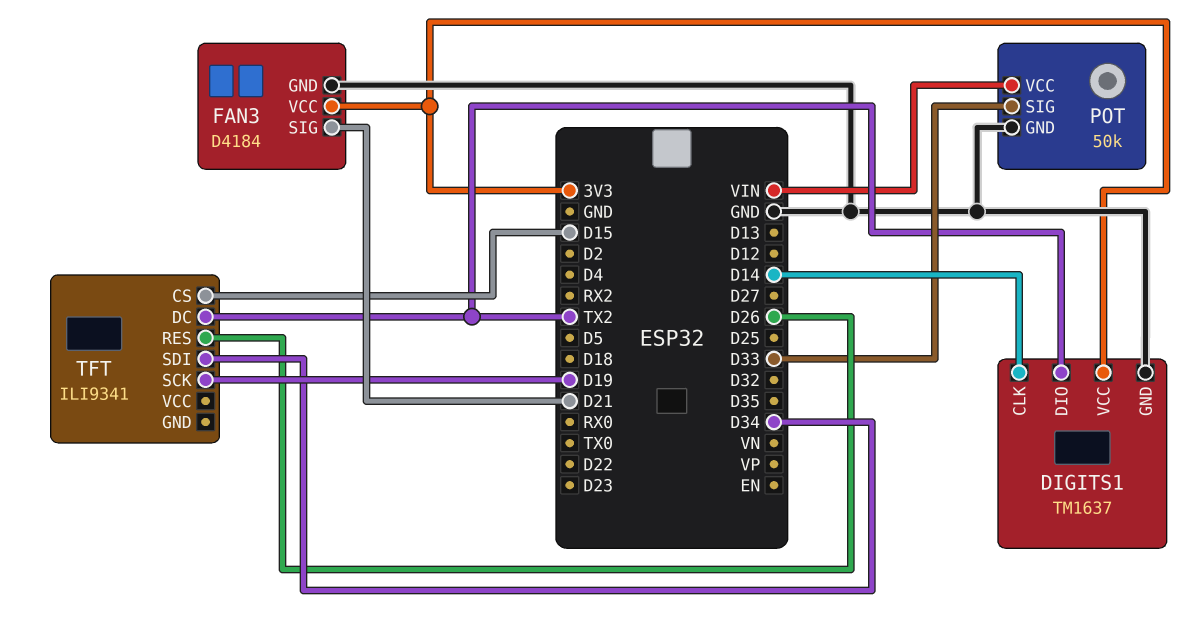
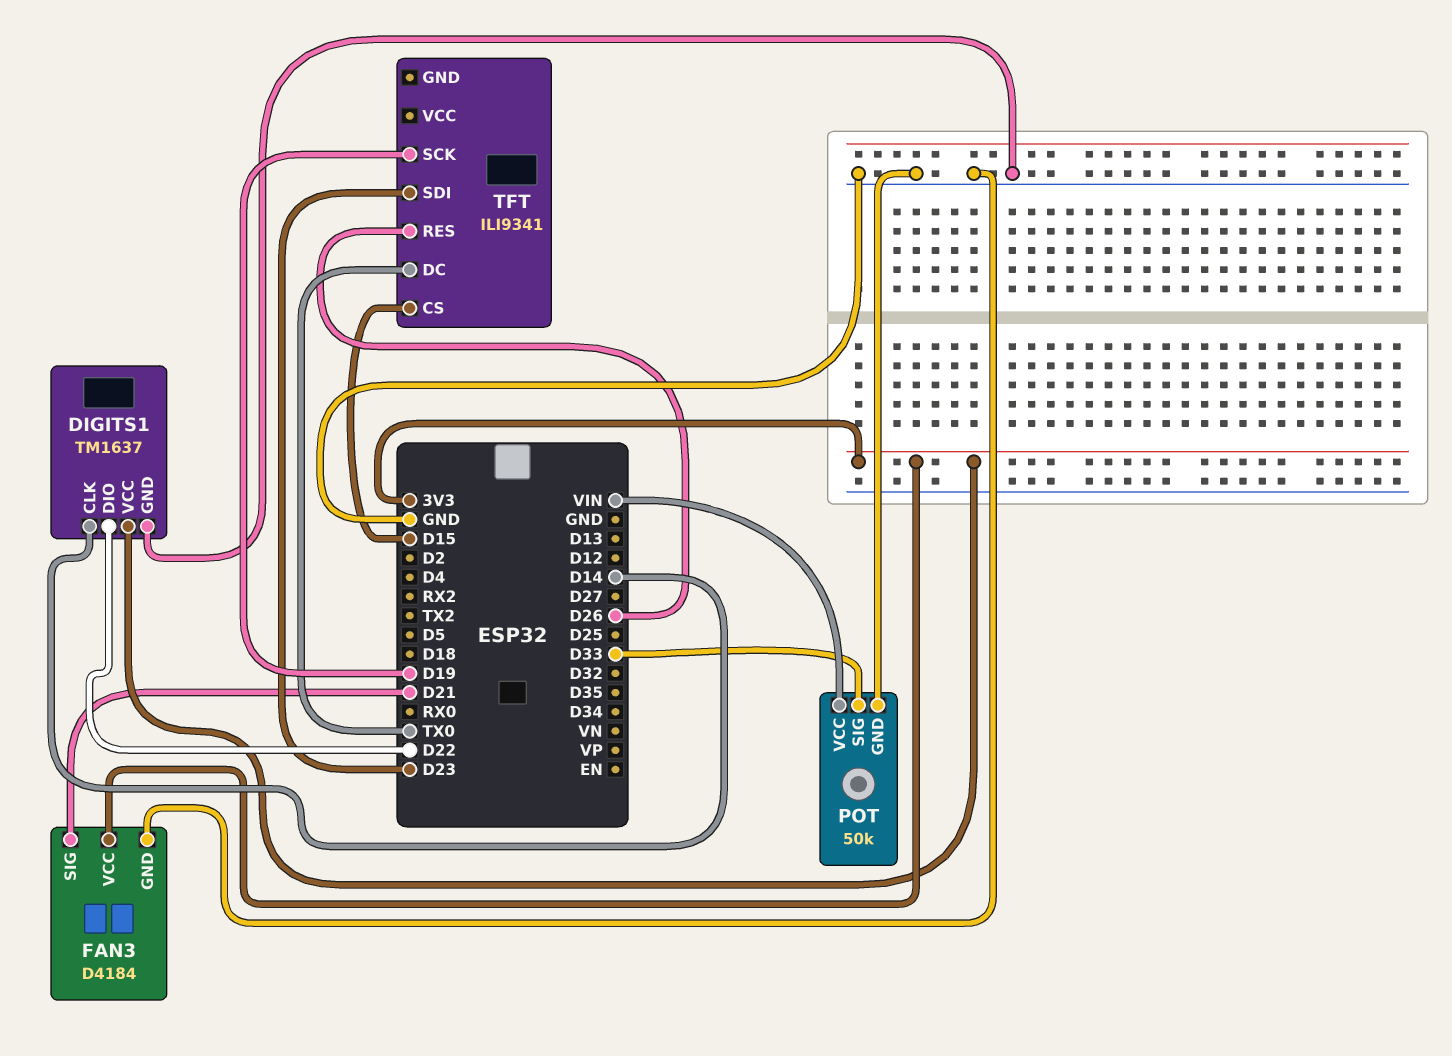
DIGITS1 pin DIO: TX2 -> D22
TFT pin DC: TX2 -> TX0
TFT pin SDI: D34 -> D23

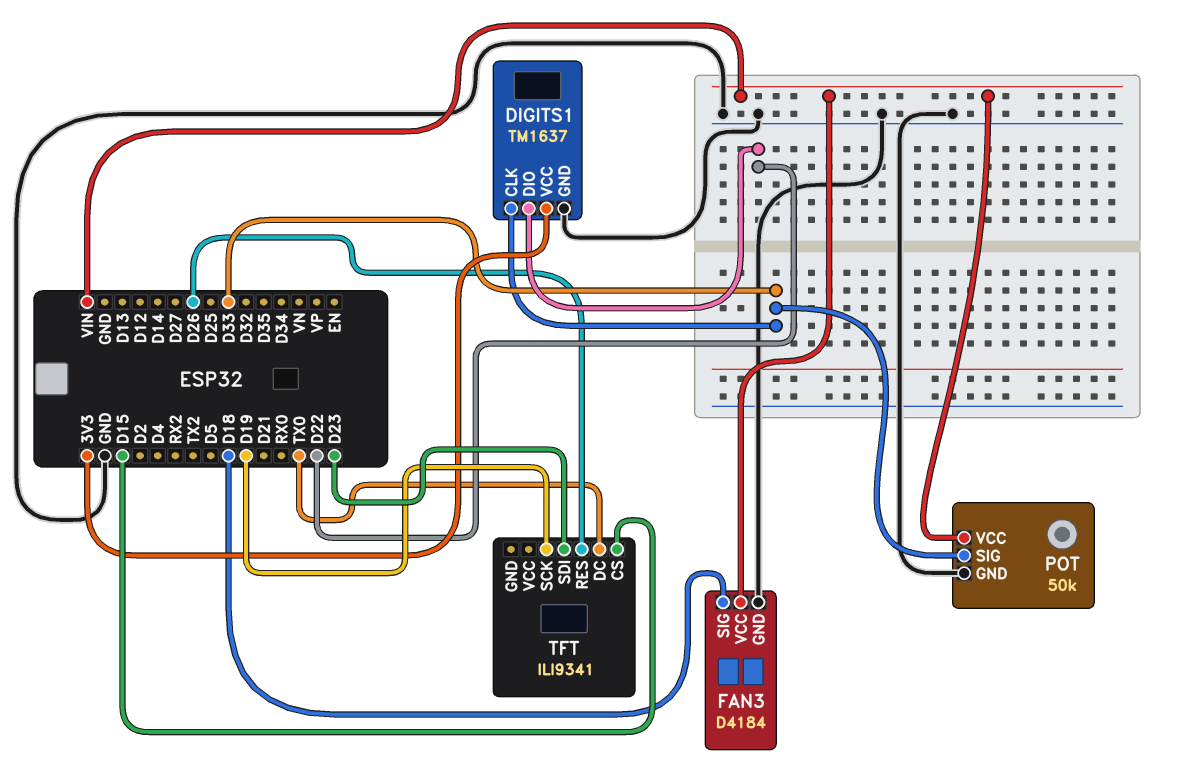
DIGITS1 pin CLK: D14 -> D33
FAN3 pin SIG: D21 -> D18
FAN3 pin VCC: 3V3 -> VIN

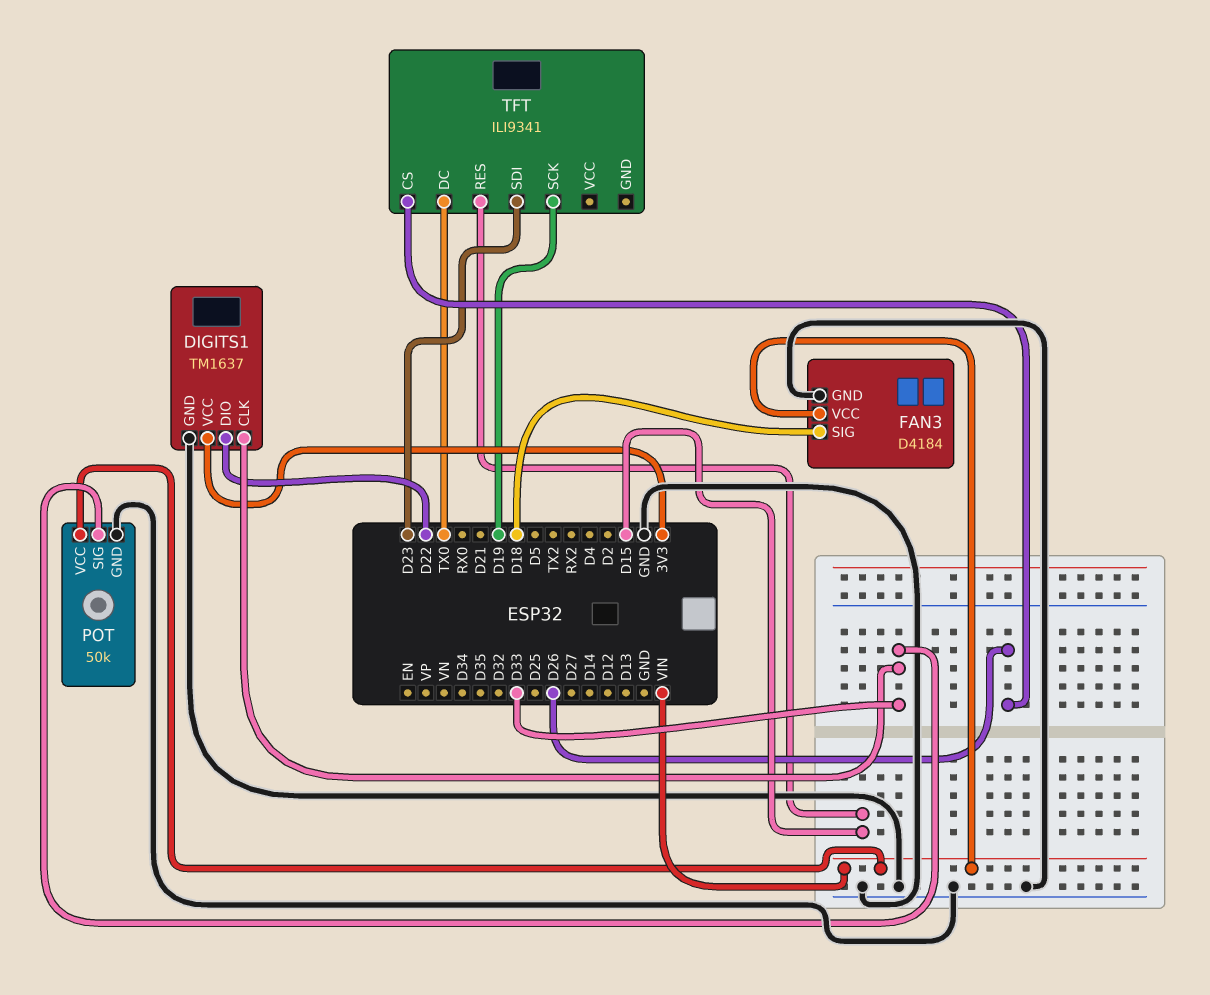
TFT pin CS: D15 -> D26
TFT pin RES: D26 -> D15

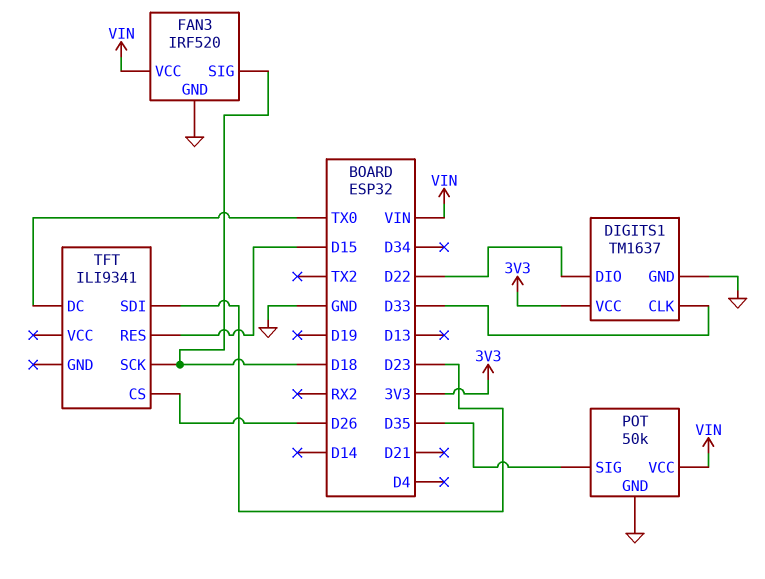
FAN3: D4184 -> IRF520
POT pin SIG: D33 -> D35
TFT pin SCK: D19 -> D18

